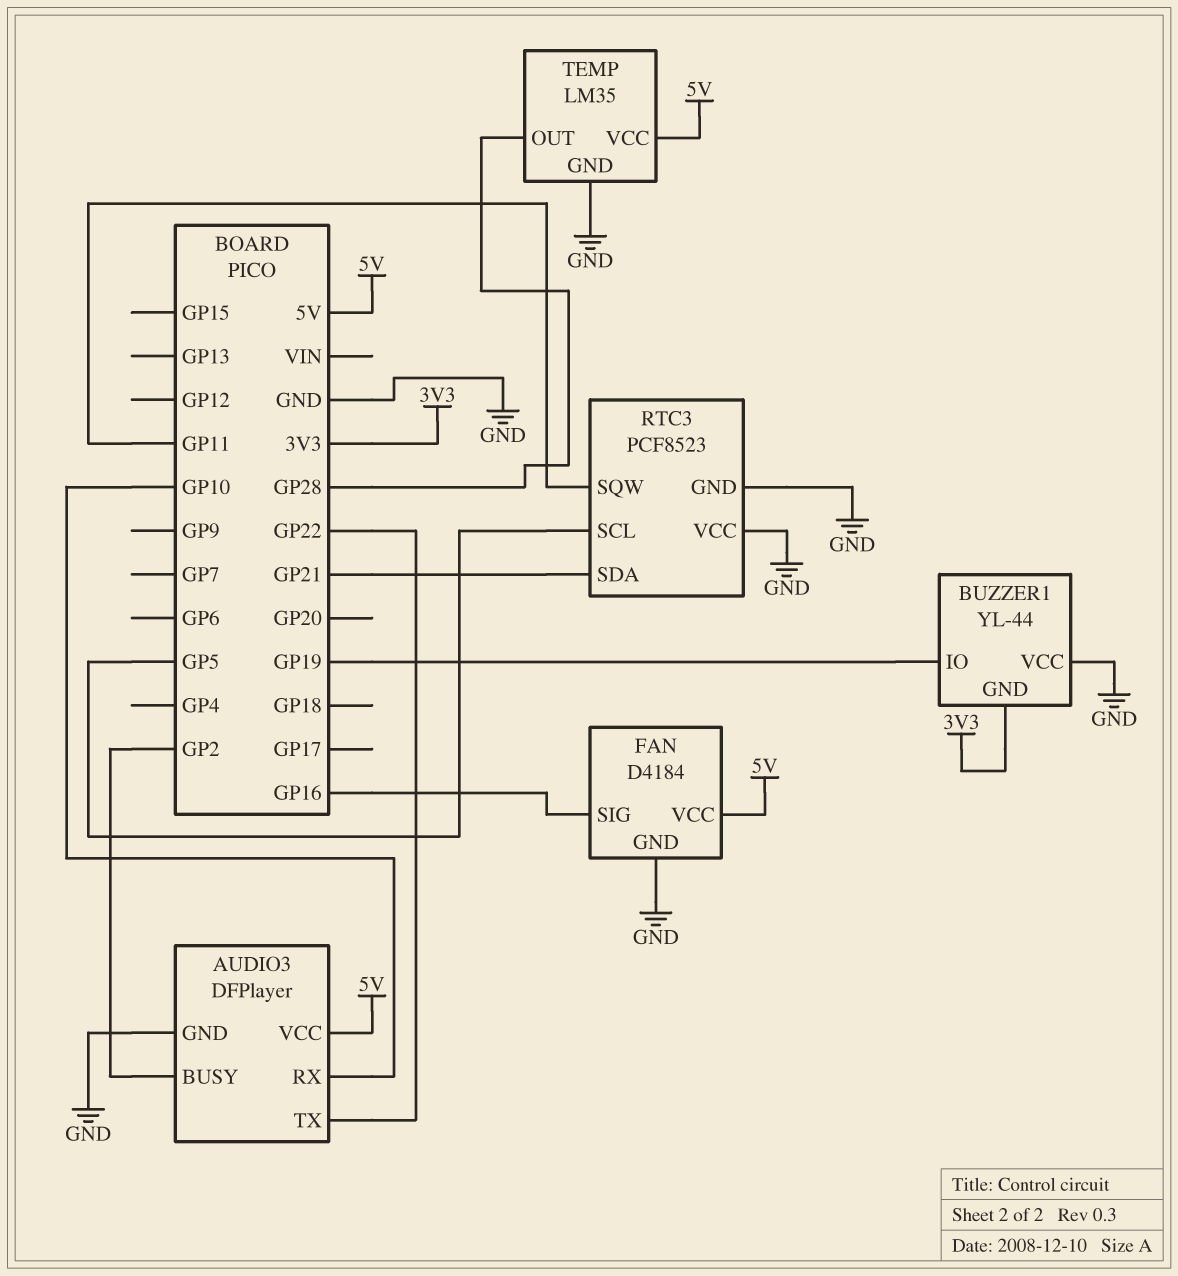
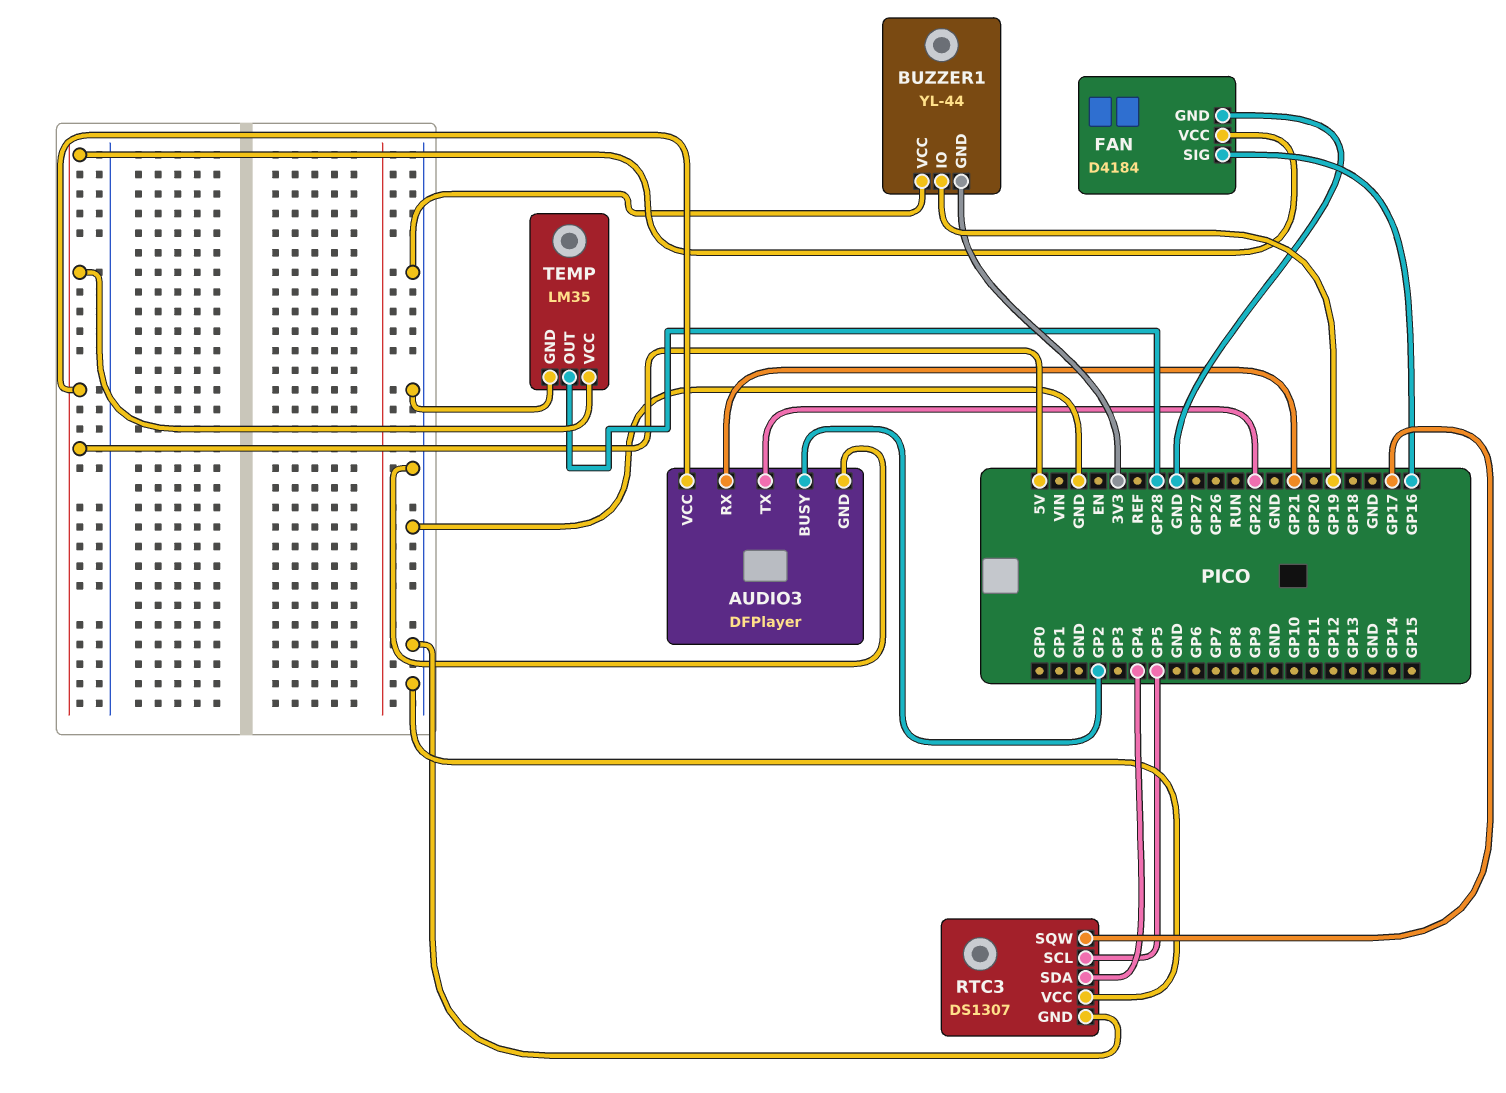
AUDIO3 pin RX: GP10 -> GP21
RTC3: PCF8523 -> DS1307
RTC3 pin SDA: GP21 -> GP4
RTC3 pin SQW: GP11 -> GP17

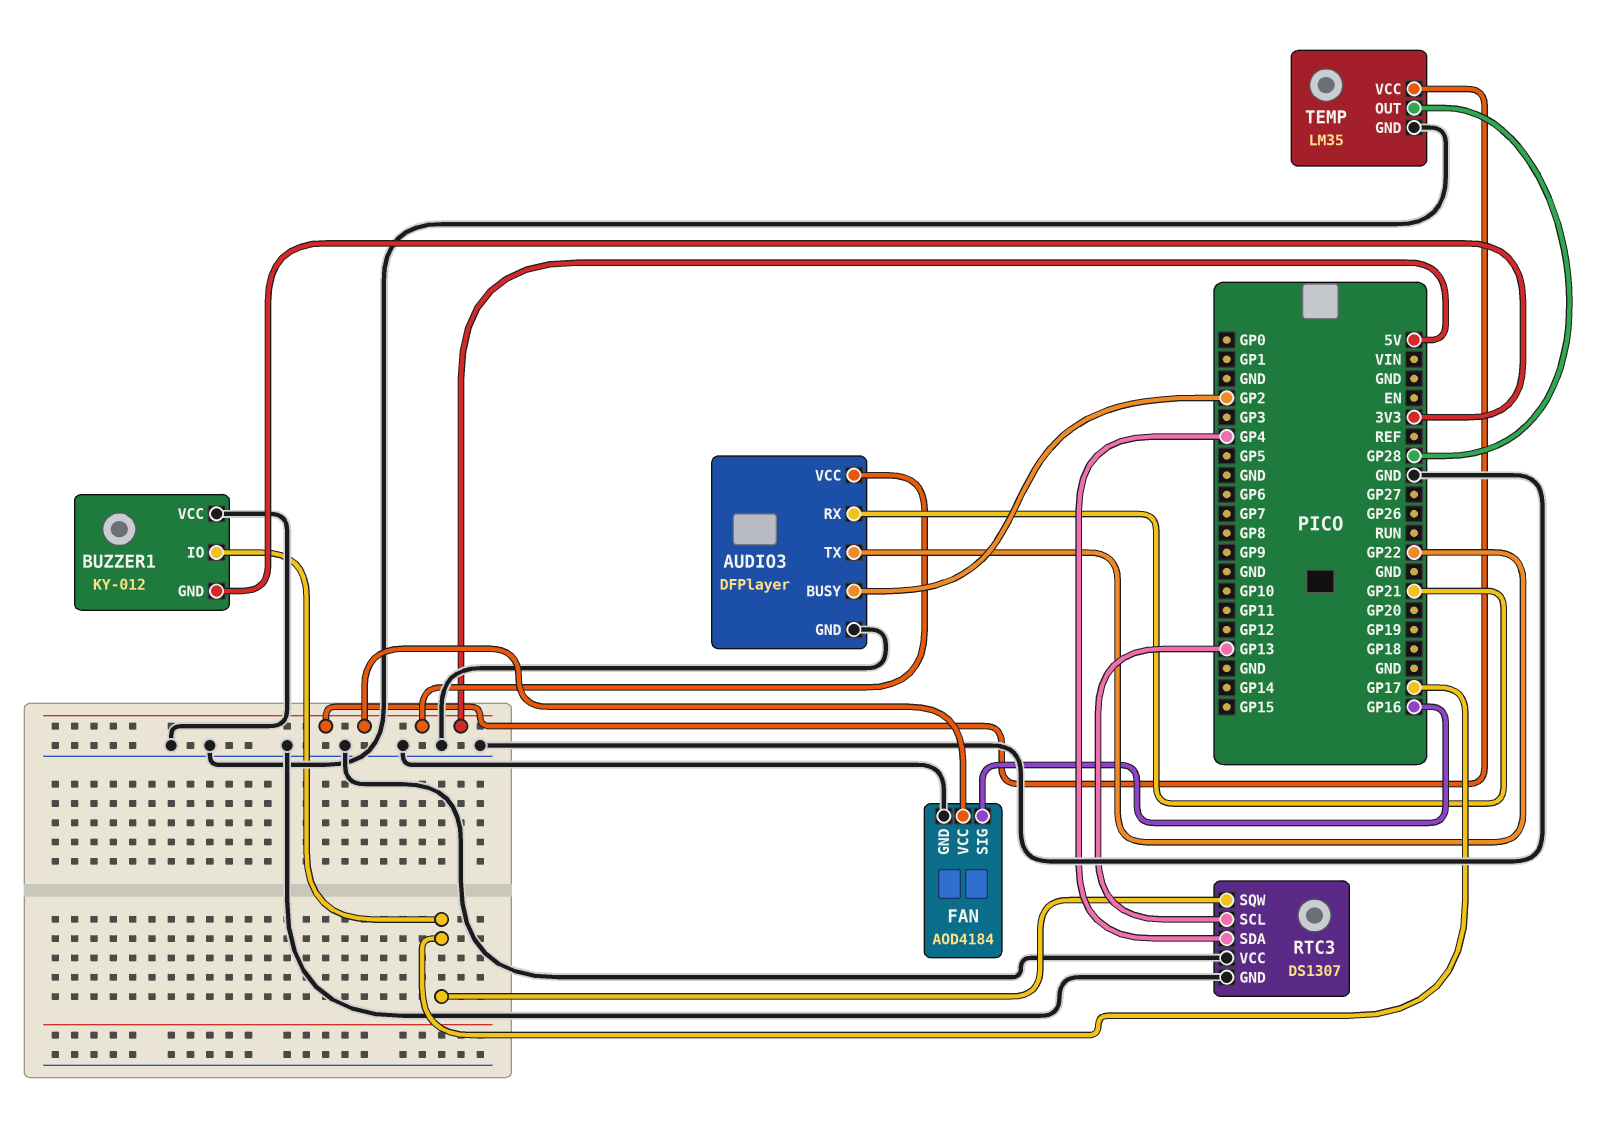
BUZZER1: YL-44 -> KY-012
BUZZER1 pin IO: GP19 -> GP17
FAN: D4184 -> AOD4184
RTC3 pin SCL: GP5 -> GP13

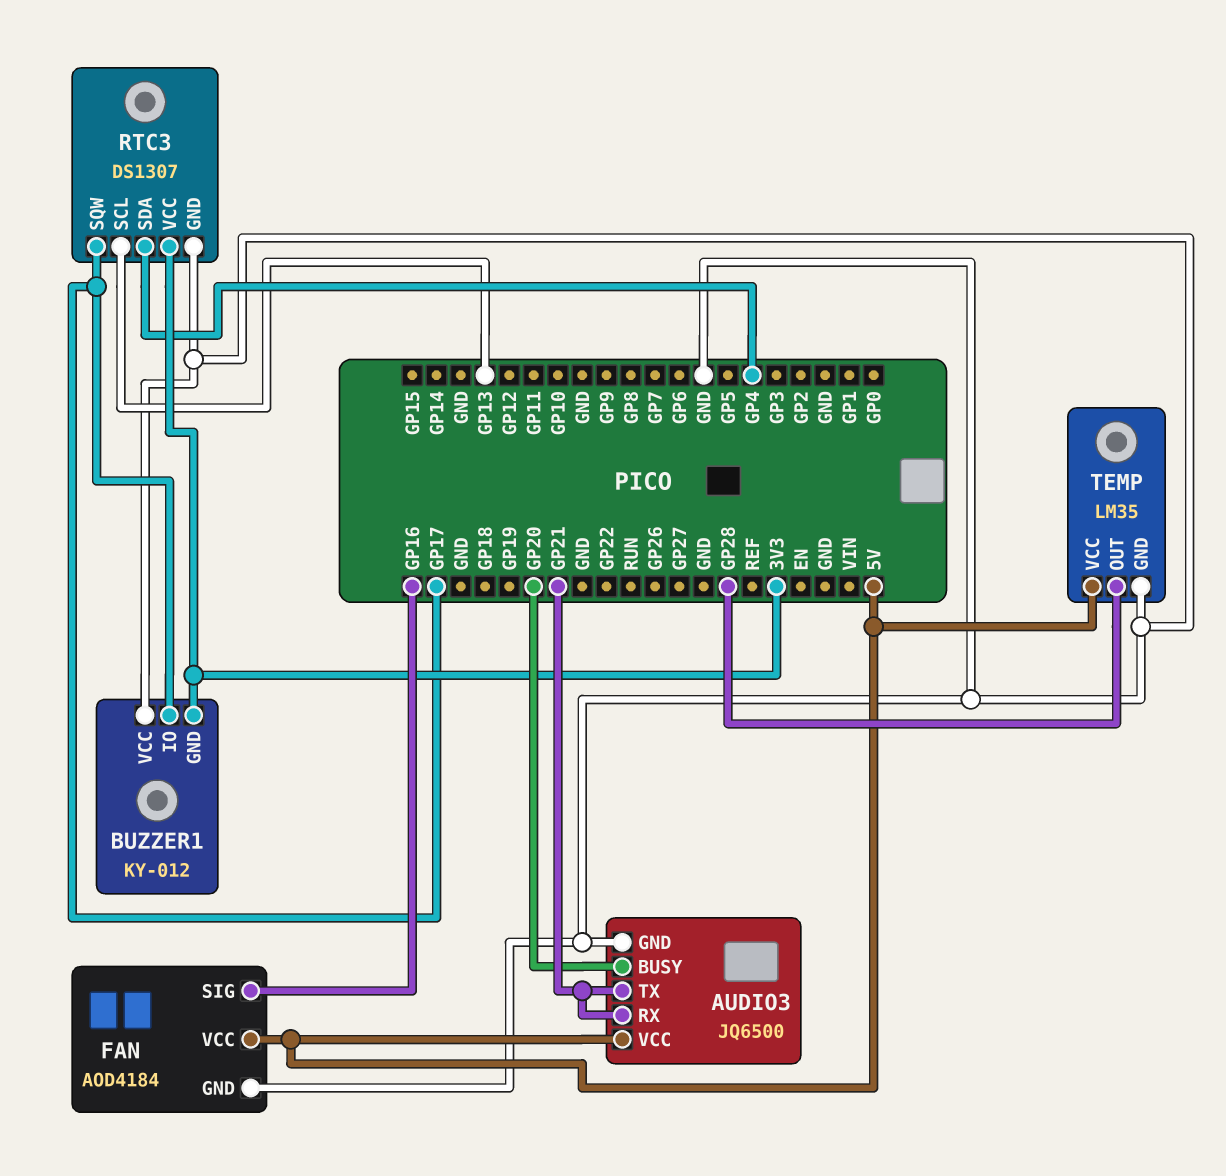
AUDIO3: DFPlayer -> JQ6500
AUDIO3 pin BUSY: GP2 -> GP20
AUDIO3 pin TX: GP22 -> GP21
RTC3 pin VCC: GND -> 3V3

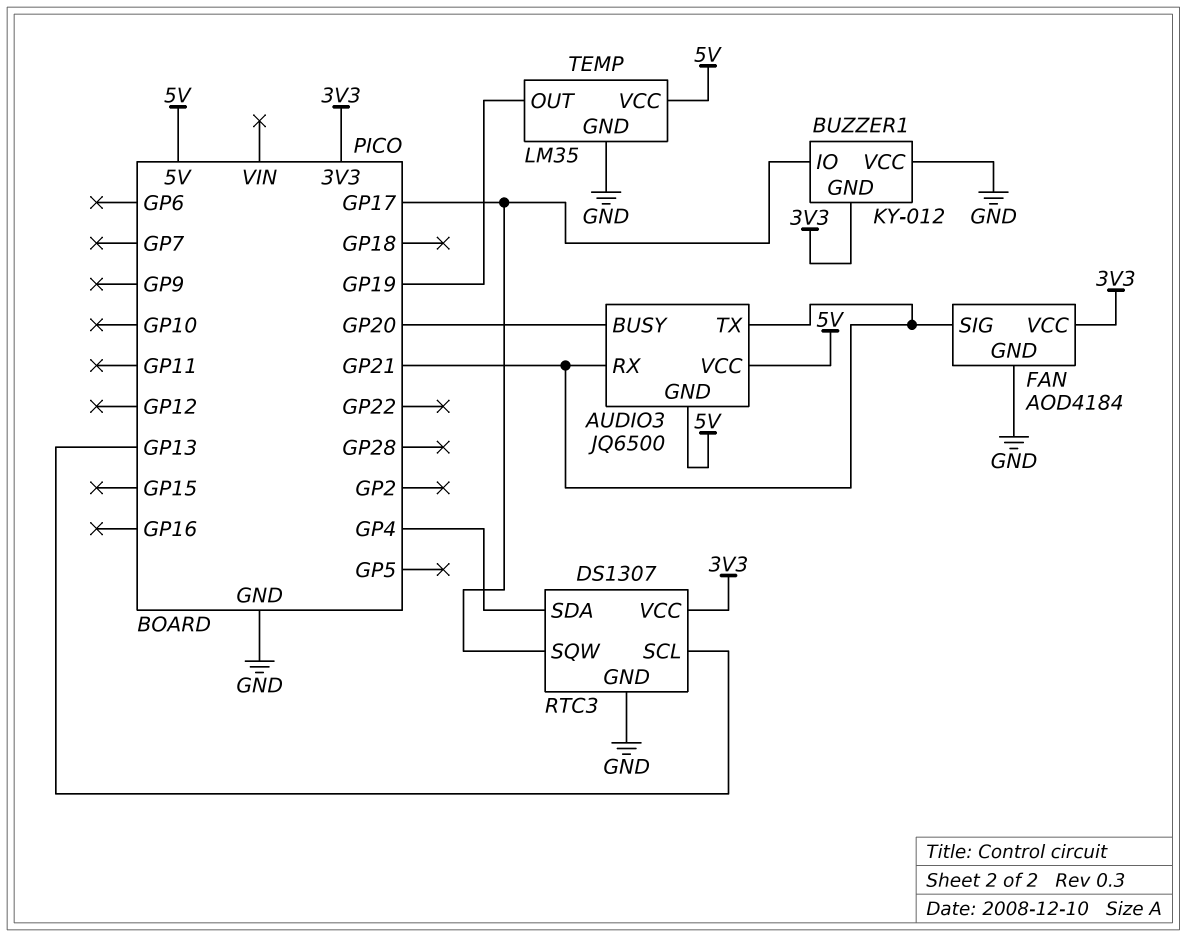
AUDIO3 pin GND: GND -> 5V
FAN pin SIG: GP16 -> GP21
FAN pin VCC: 5V -> 3V3
TEMP pin OUT: GP28 -> GP19

